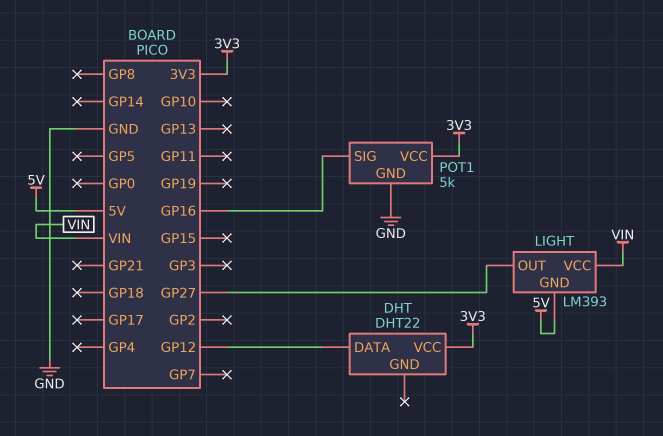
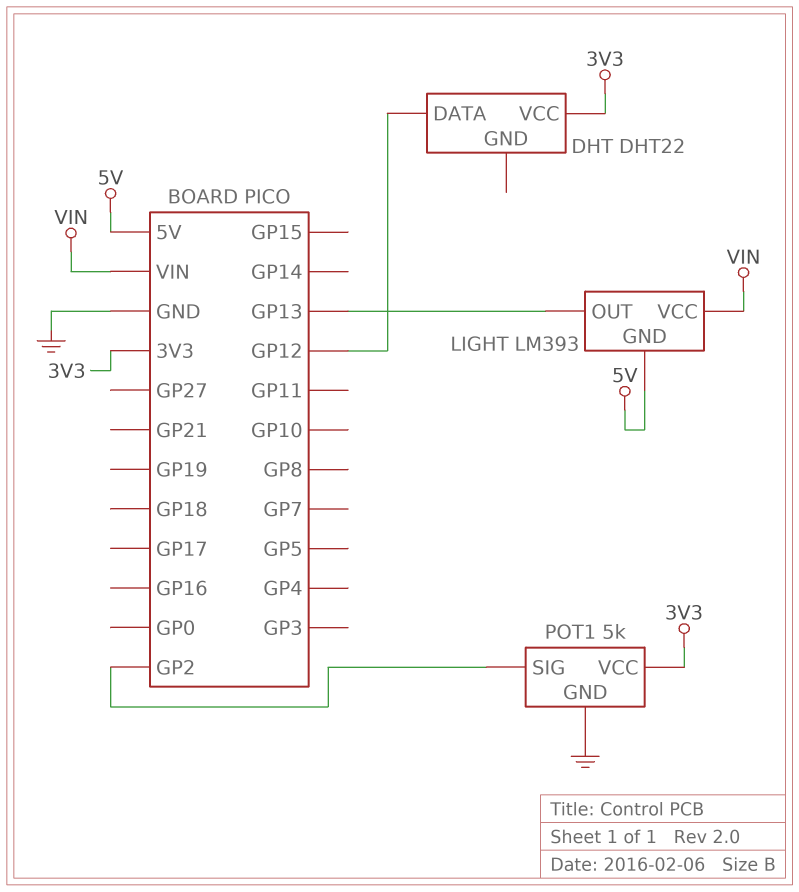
LIGHT pin OUT: GP27 -> GP13
POT1 pin SIG: GP16 -> GP2

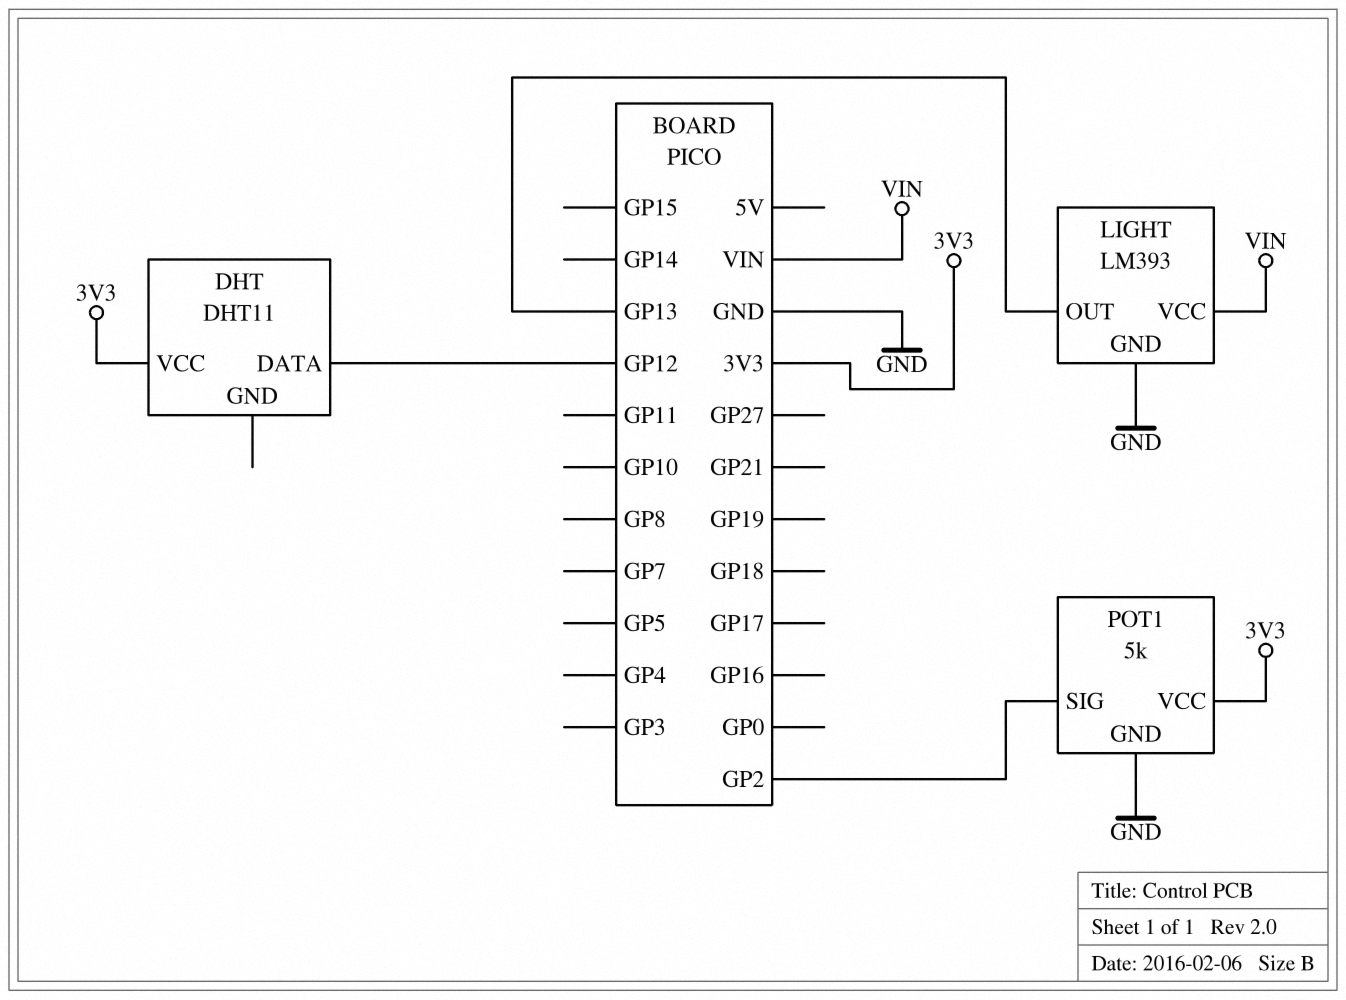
DHT: DHT22 -> DHT11
LIGHT pin GND: 5V -> GND

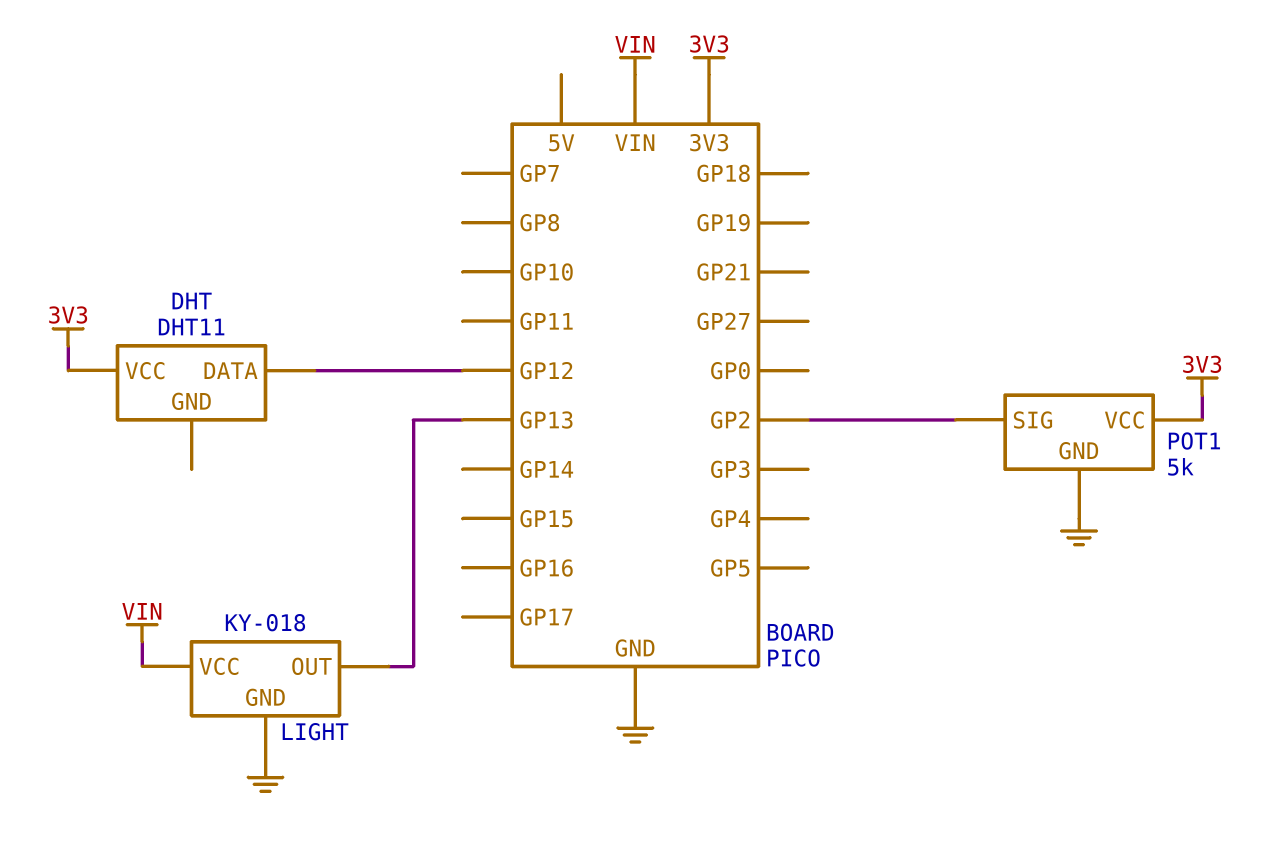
LIGHT: LM393 -> KY-018

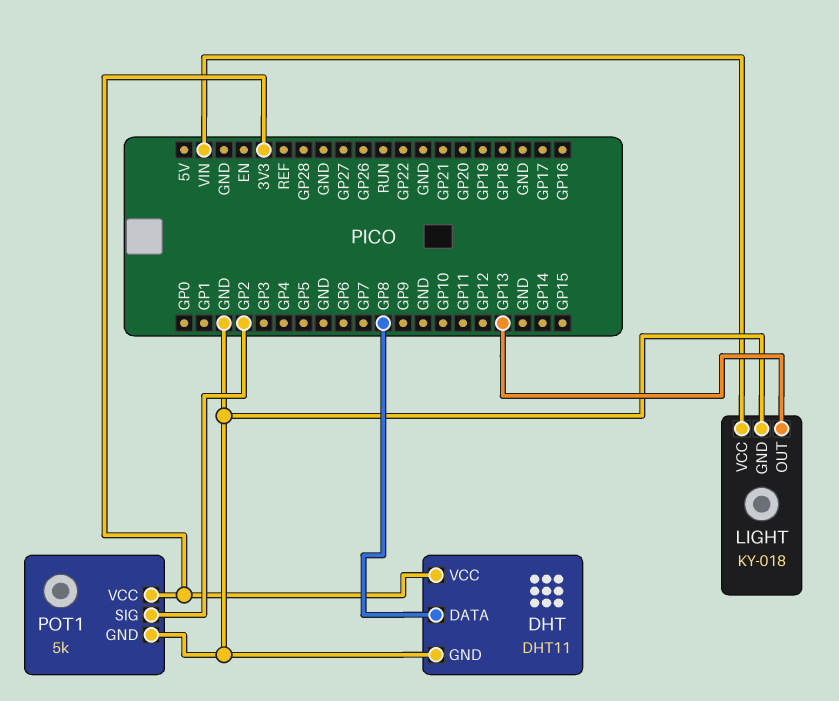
DHT pin DATA: GP12 -> GP8
DHT pin GND: none -> GND

